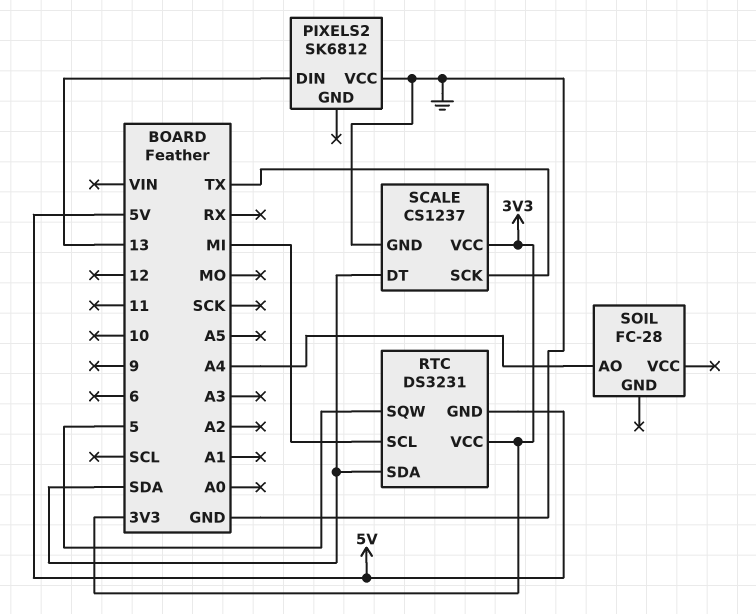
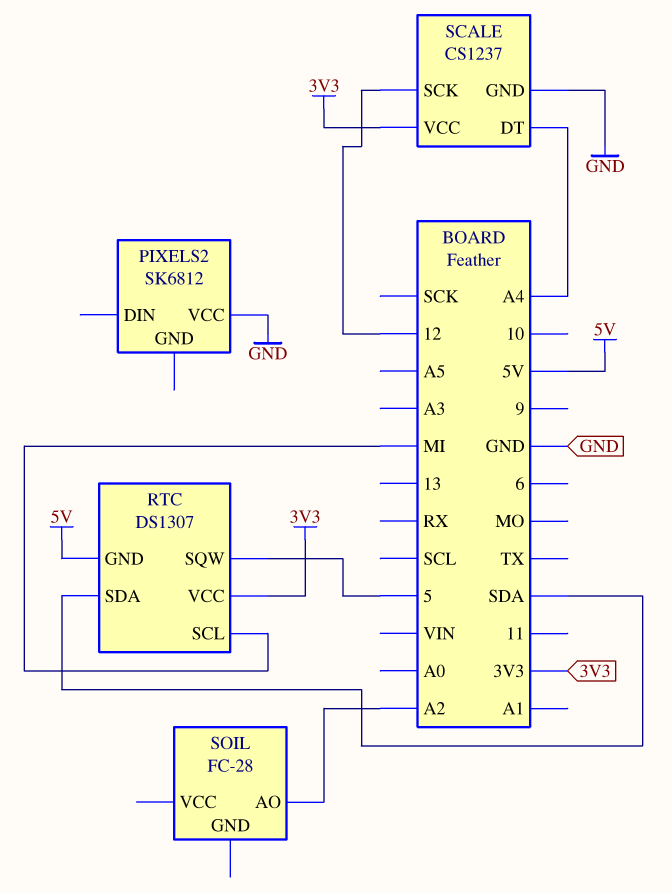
PIXELS2 pin DIN: 13 -> none
RTC: DS3231 -> DS1307
SCALE pin DT: SDA -> A4
SCALE pin SCK: TX -> 12
SOIL pin AO: A4 -> A2

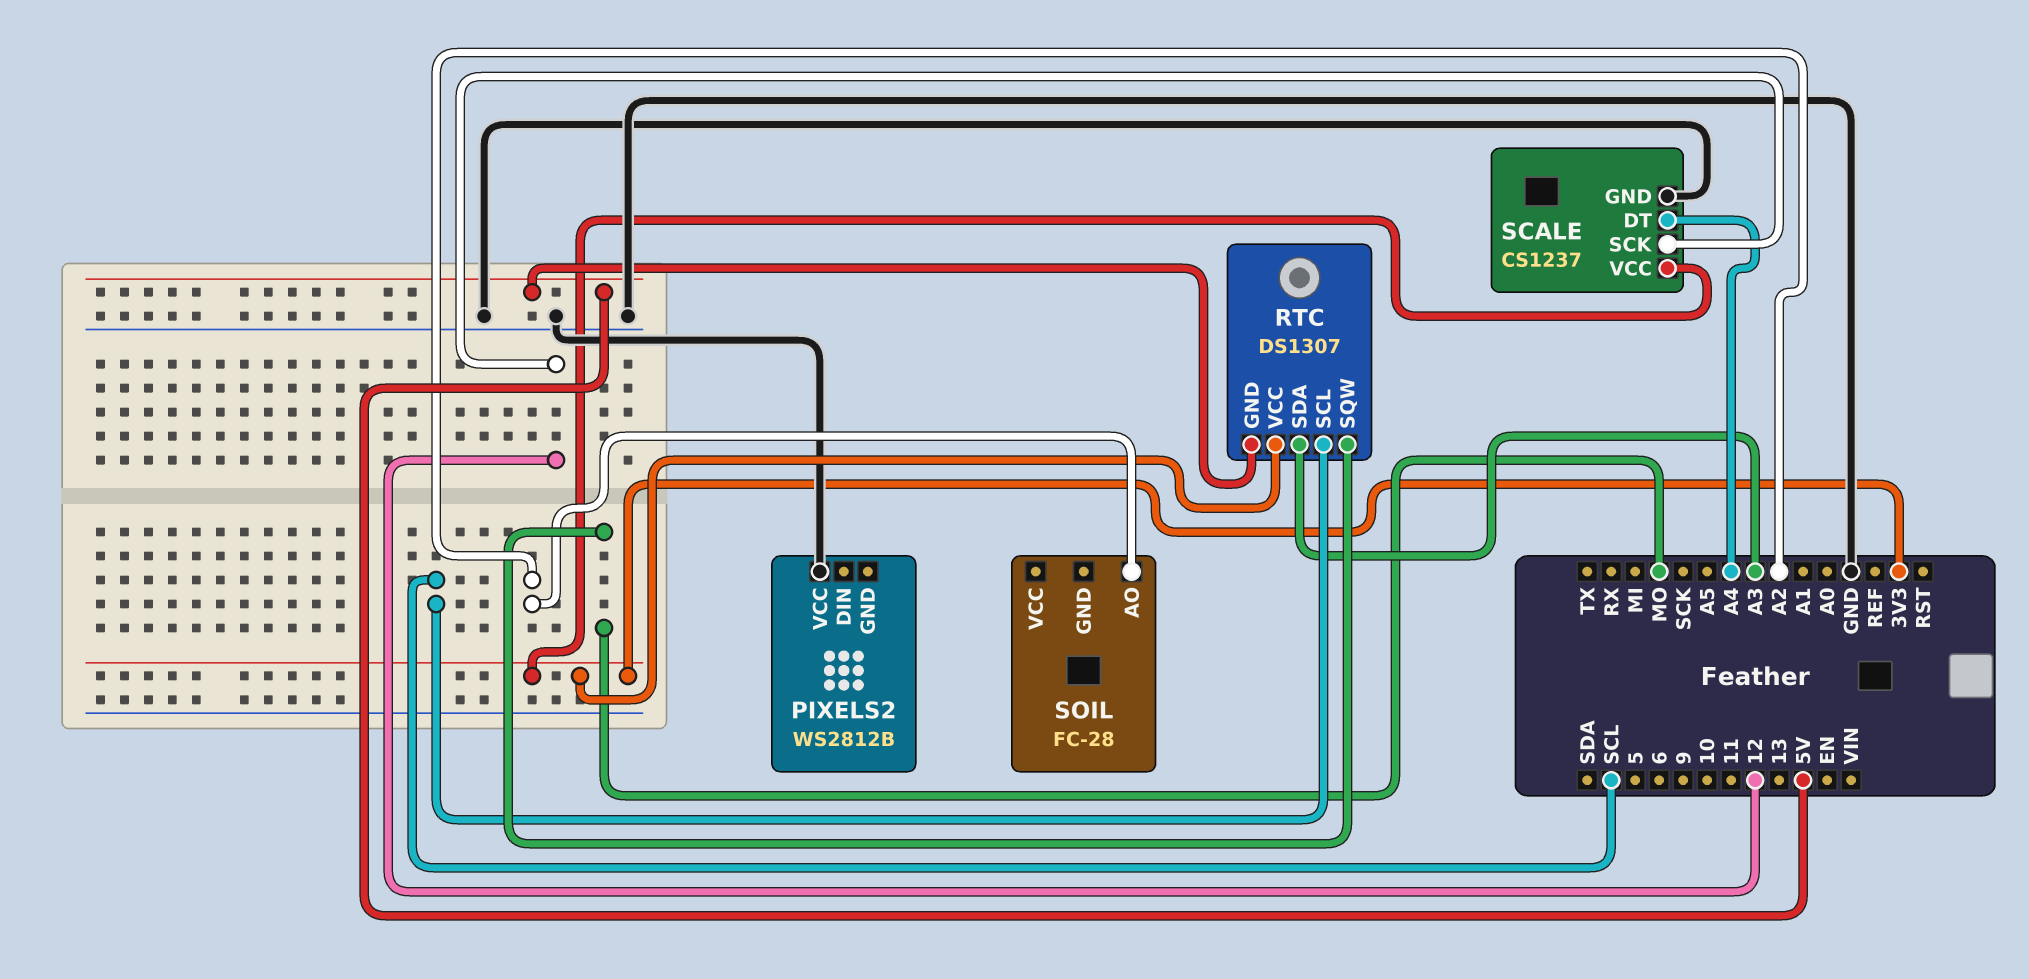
PIXELS2: SK6812 -> WS2812B
RTC pin SCL: MI -> SCL
RTC pin SDA: SDA -> A3
RTC pin SQW: 5 -> MO

